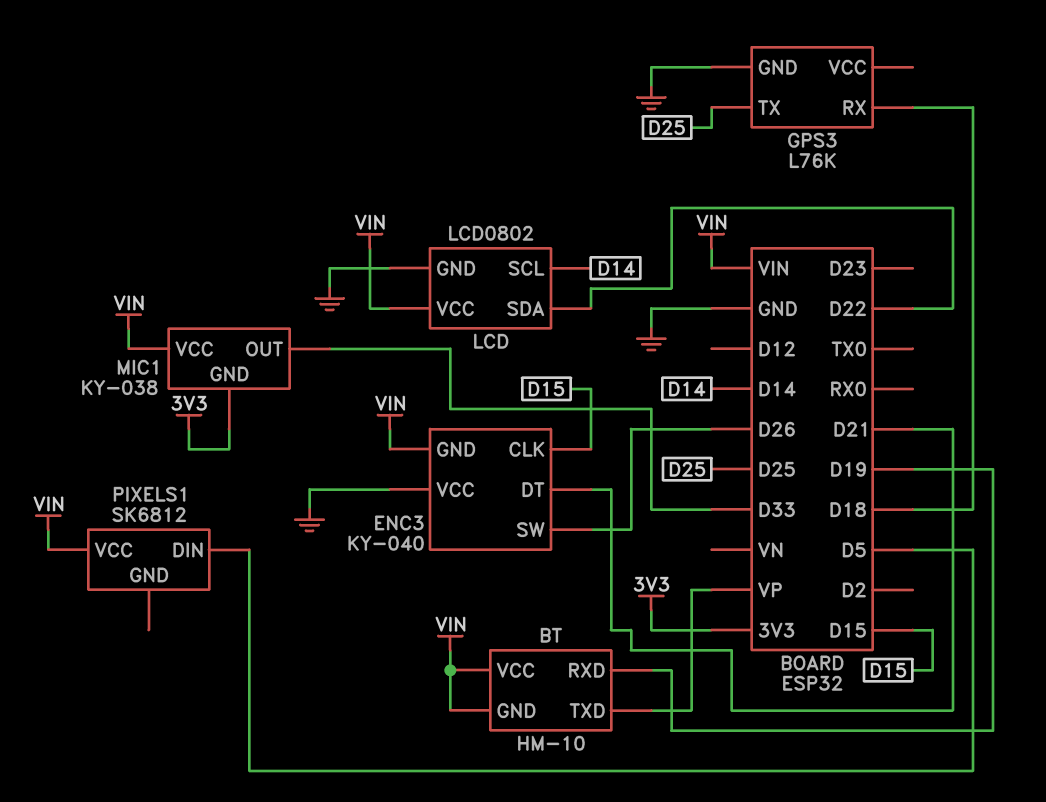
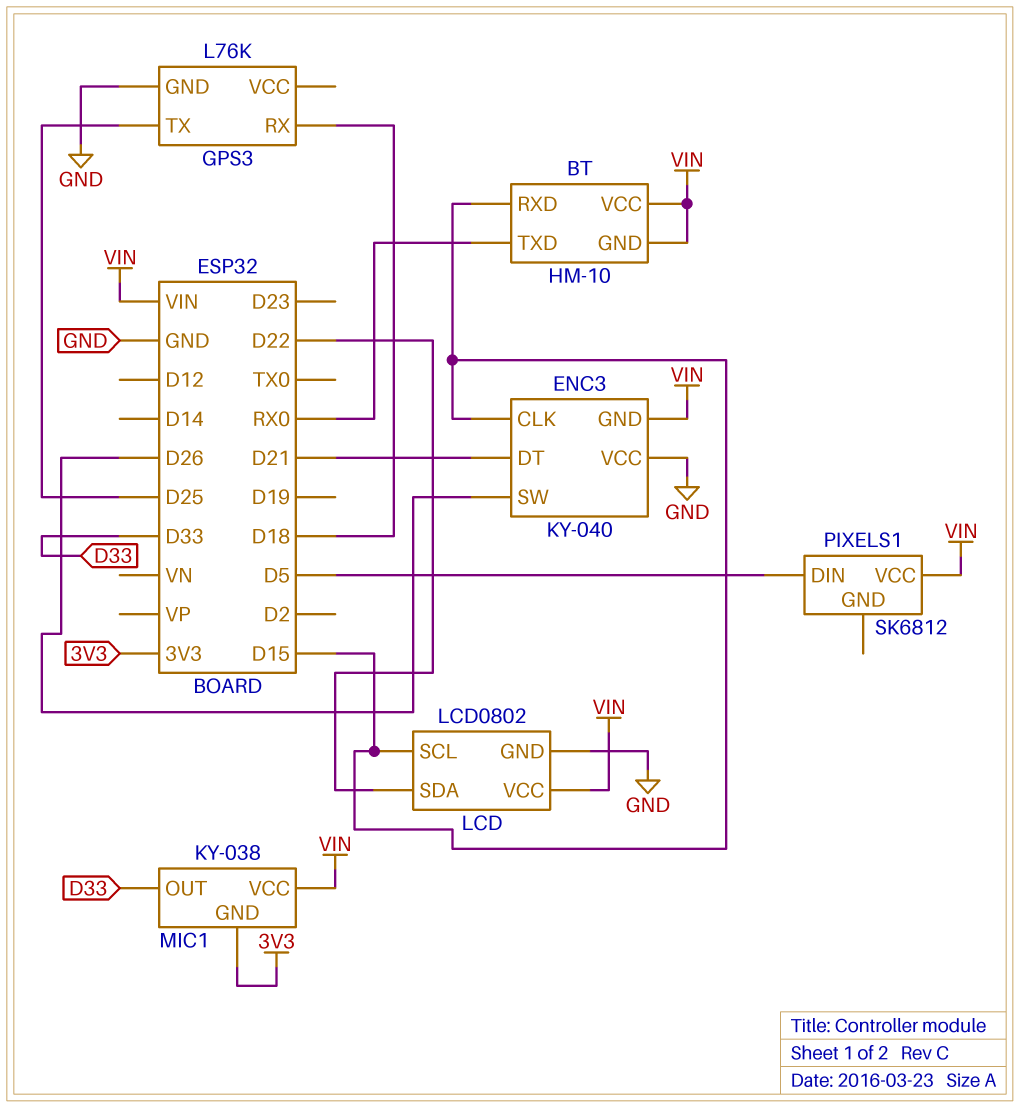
BT pin RXD: D19 -> D15
BT pin TXD: VP -> RX0
LCD pin SCL: D14 -> D15

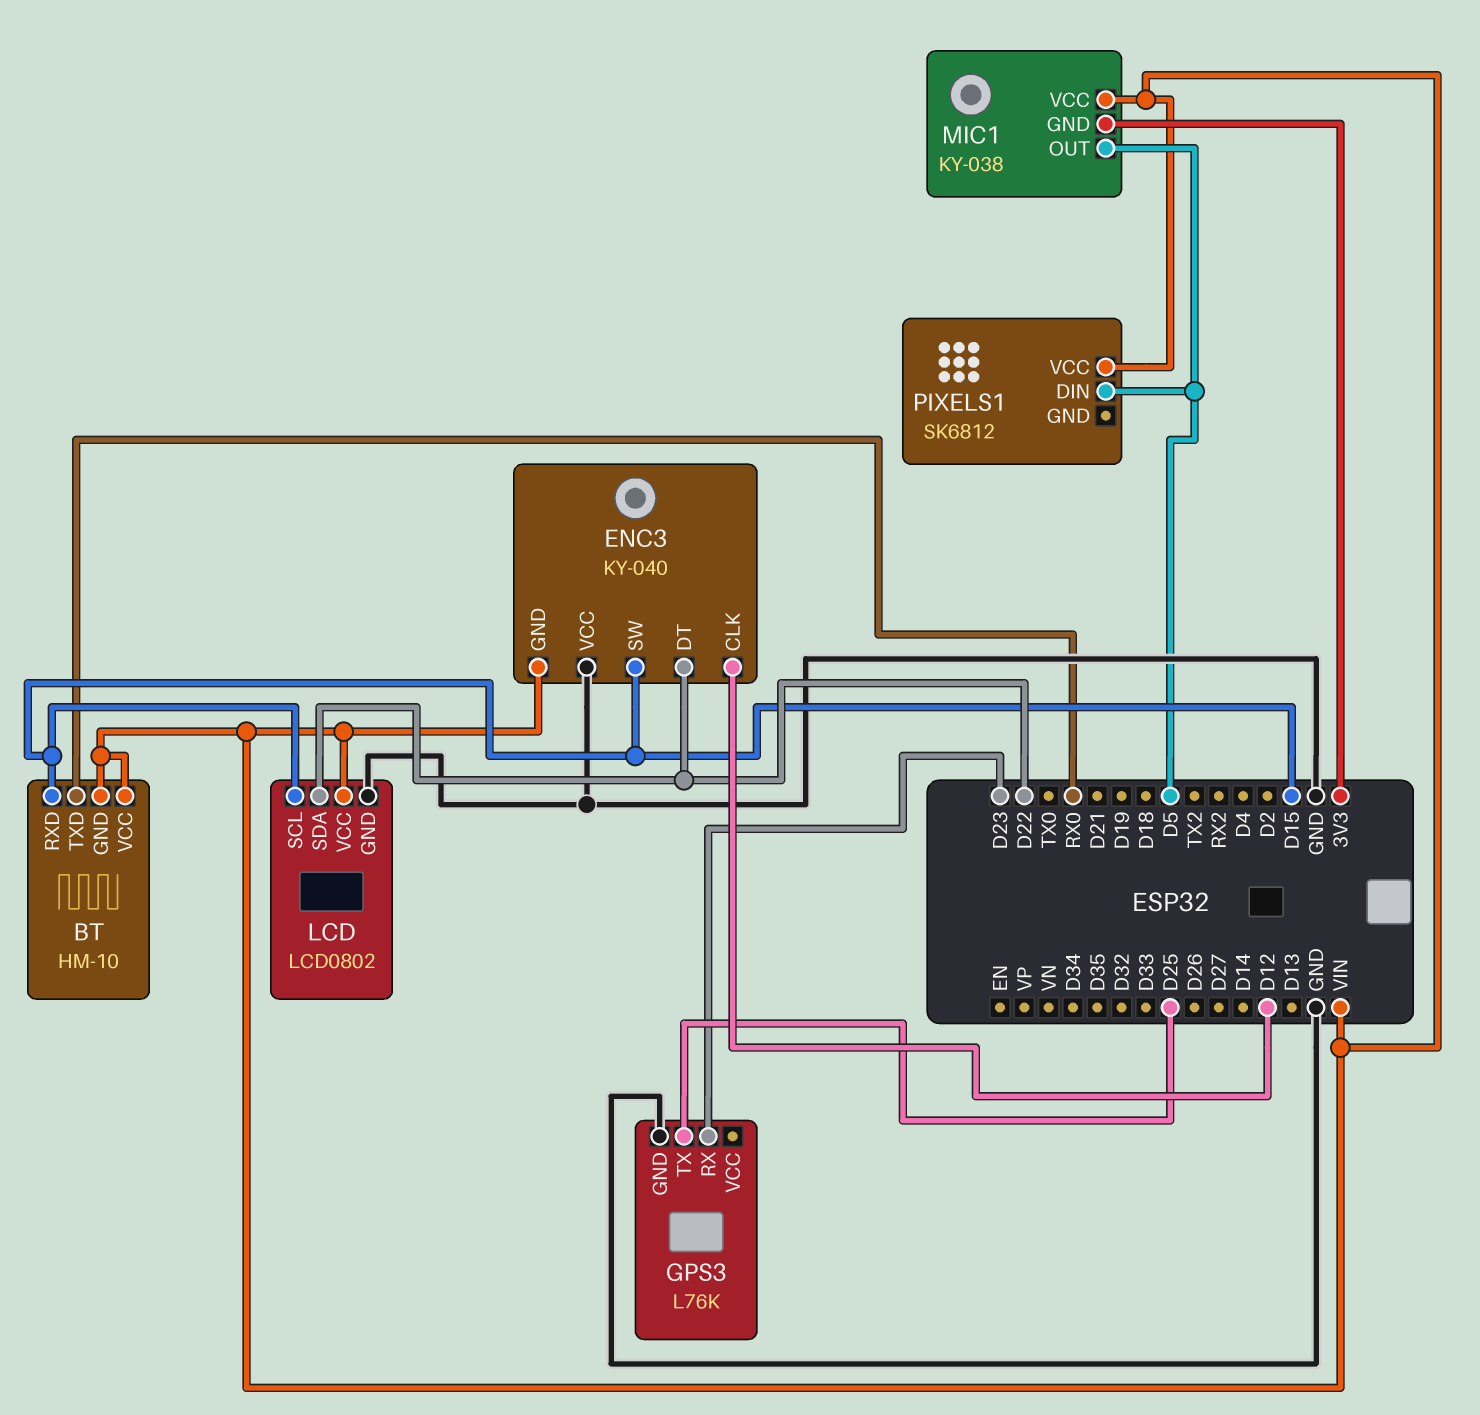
ENC3 pin CLK: D15 -> D12
ENC3 pin DT: D21 -> D22
ENC3 pin SW: D26 -> D15
GPS3 pin RX: D18 -> D23
MIC1 pin OUT: D33 -> D5

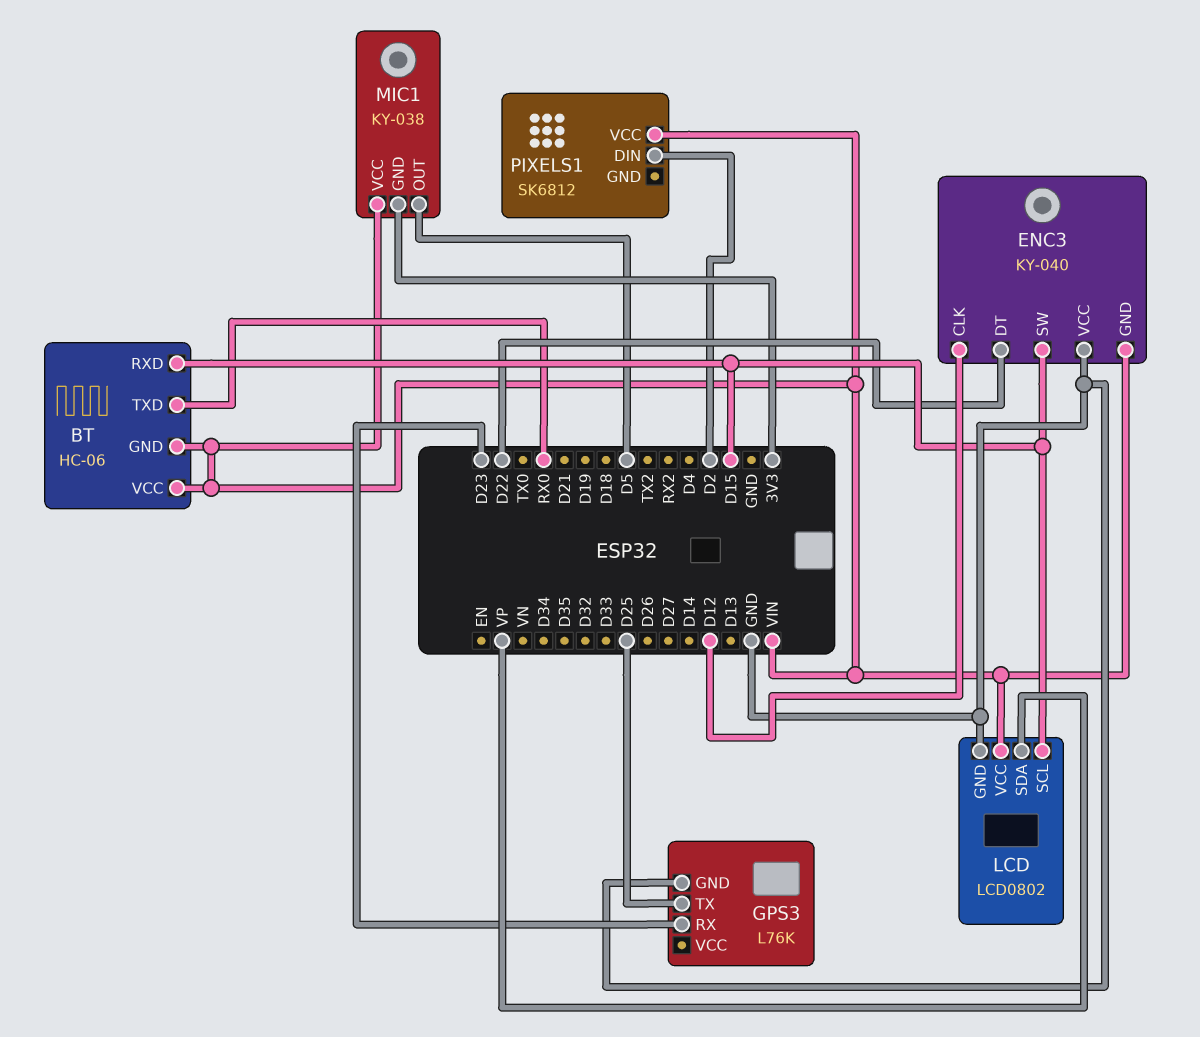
BT: HM-10 -> HC-06
LCD pin SDA: D22 -> VP
PIXELS1 pin DIN: D5 -> D2

